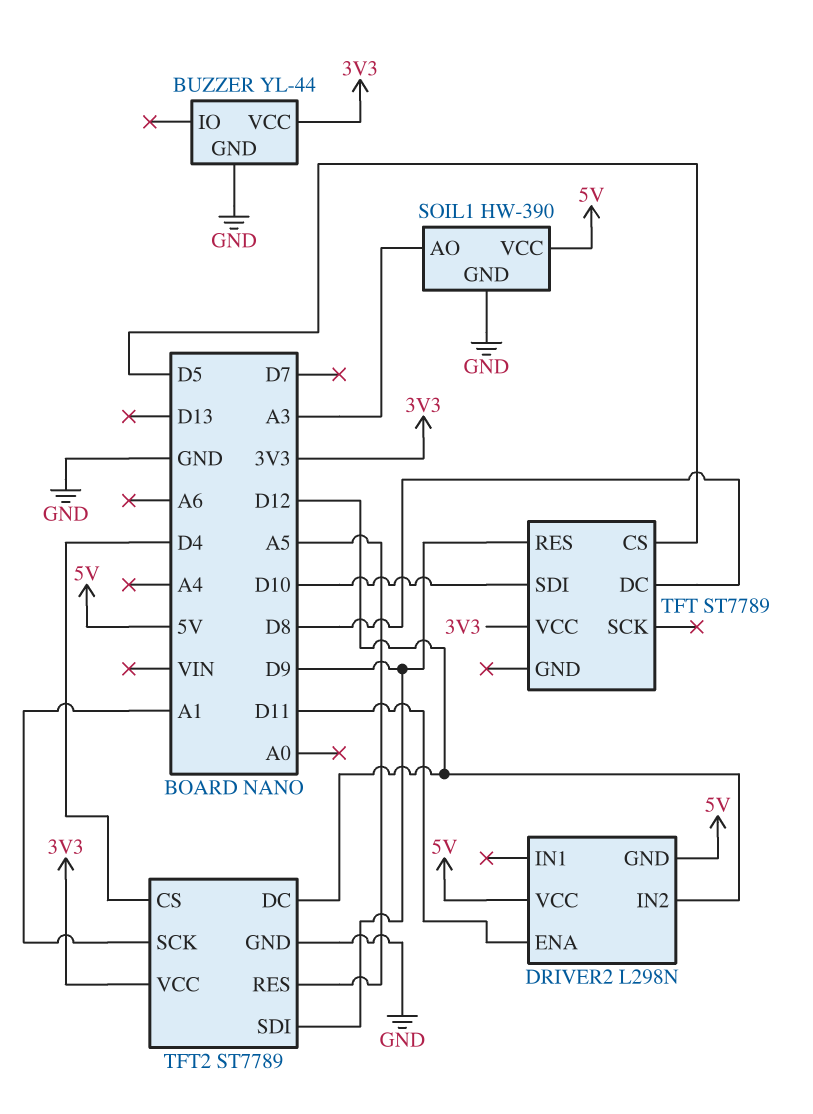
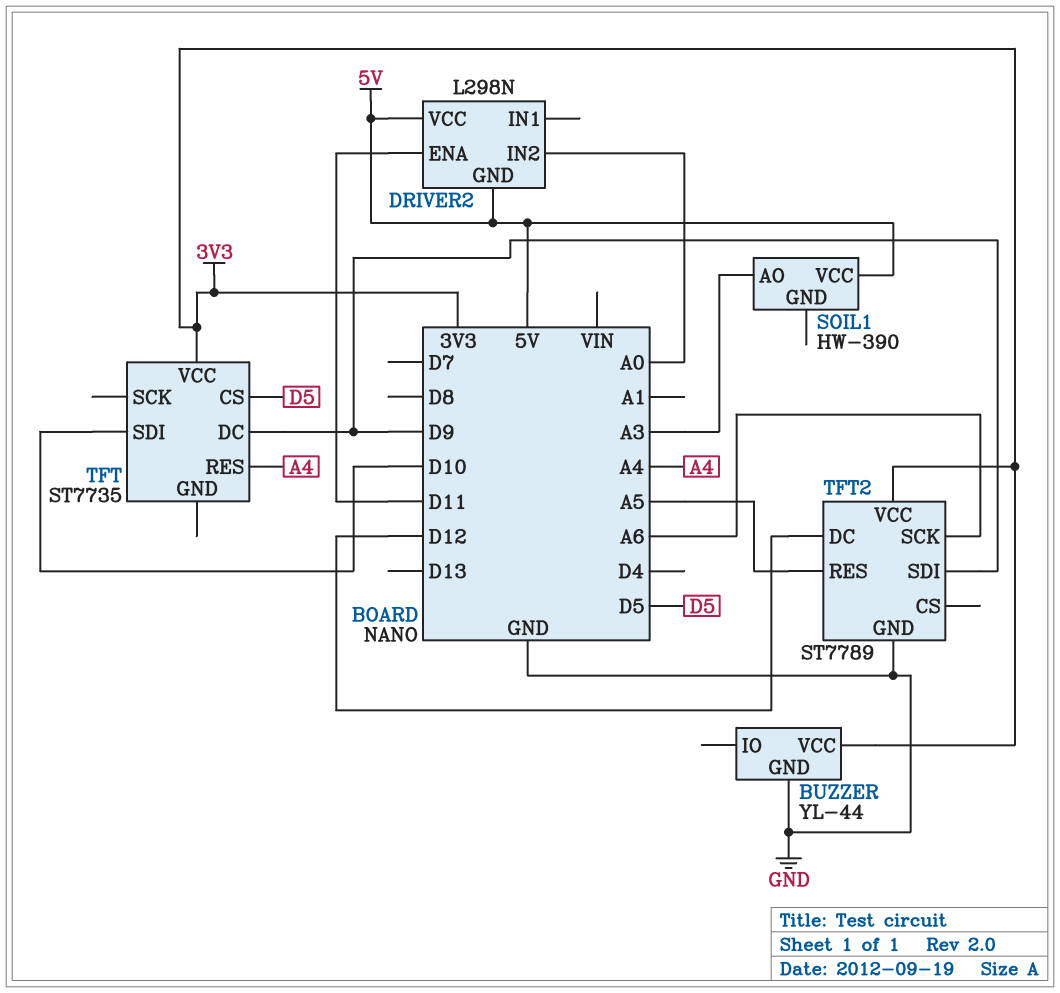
DRIVER2 pin IN2: D12 -> A0
SOIL1 pin GND: GND -> none
TFT: ST7789 -> ST7735
TFT pin DC: D8 -> D9
TFT pin RES: D9 -> A4
TFT2 pin CS: D4 -> none
TFT2 pin SCK: A1 -> A6

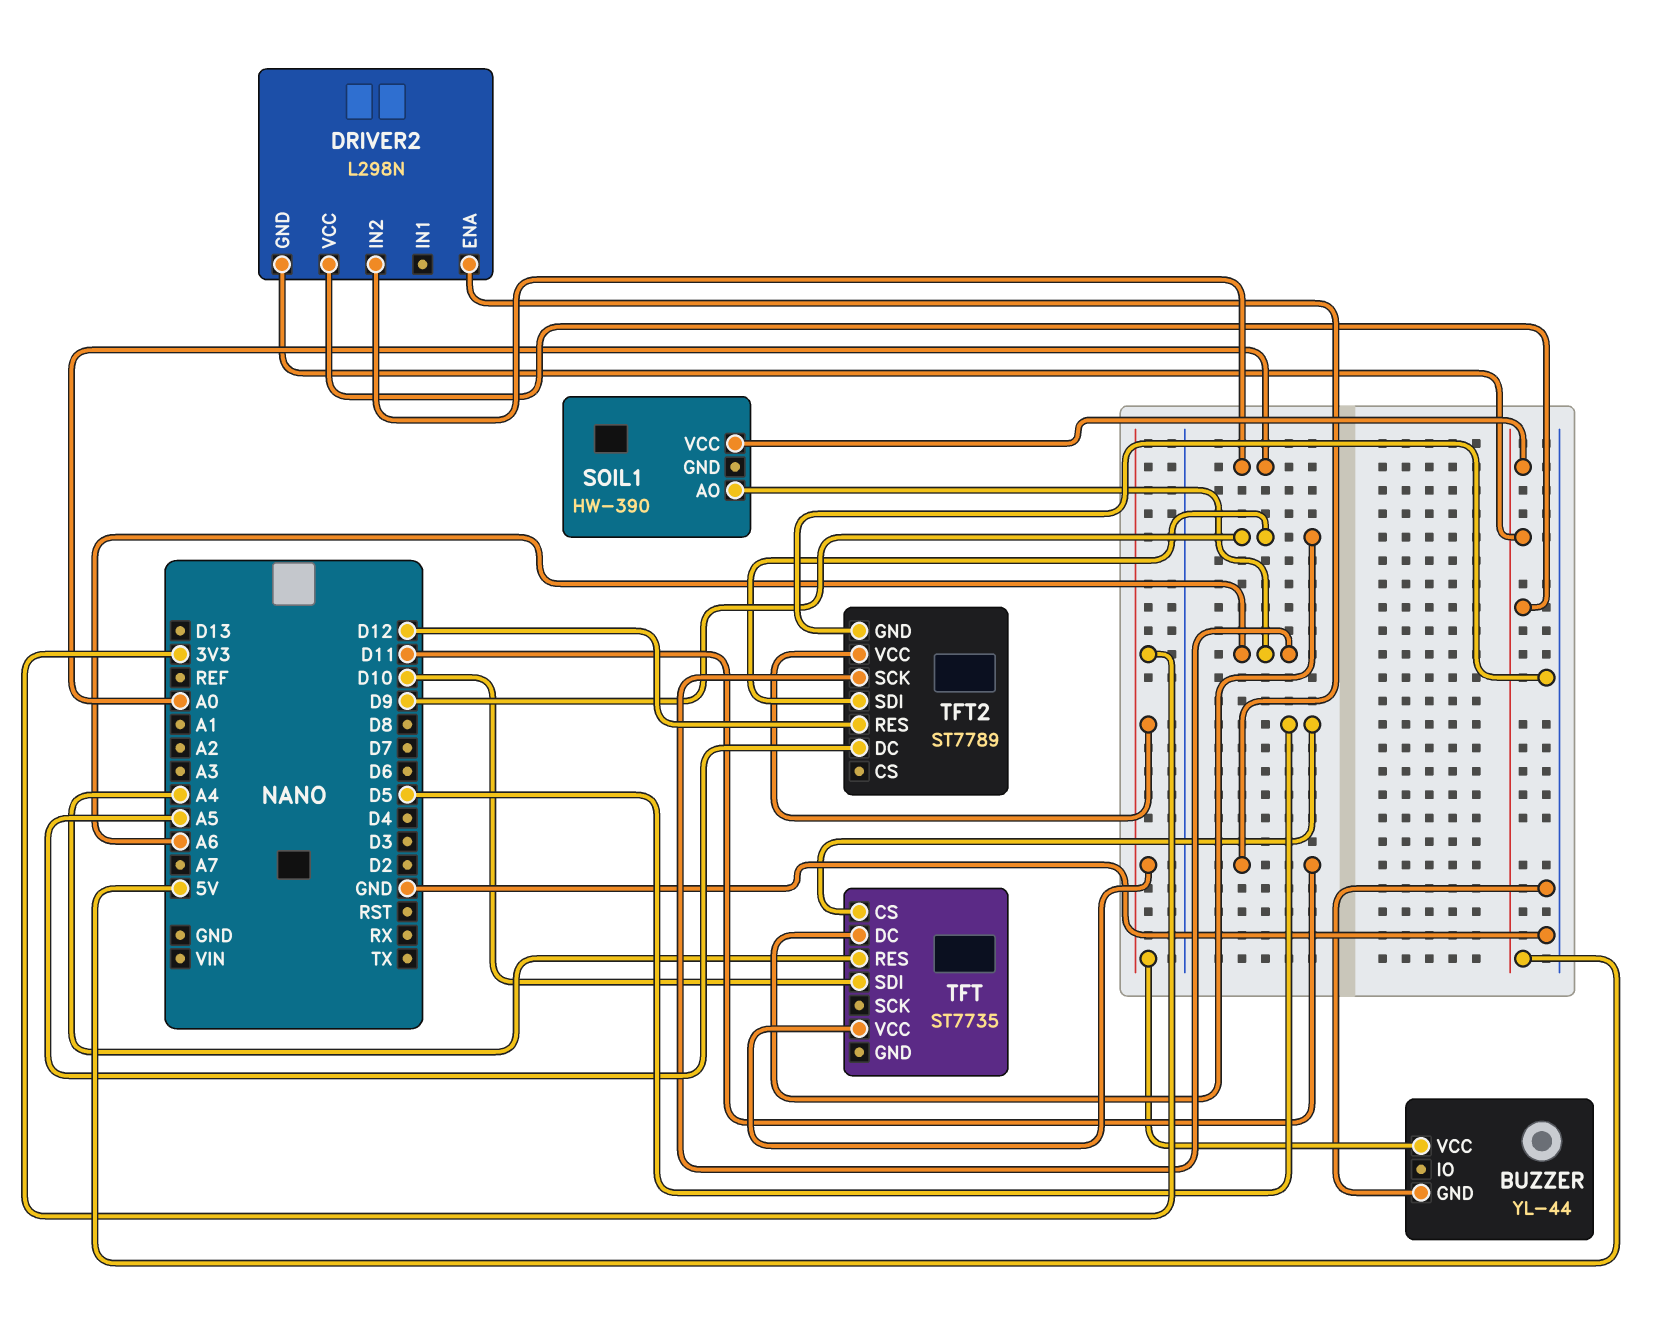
SOIL1 pin AO: A3 -> A6
TFT2 pin DC: D12 -> A5
TFT2 pin RES: A5 -> D12

